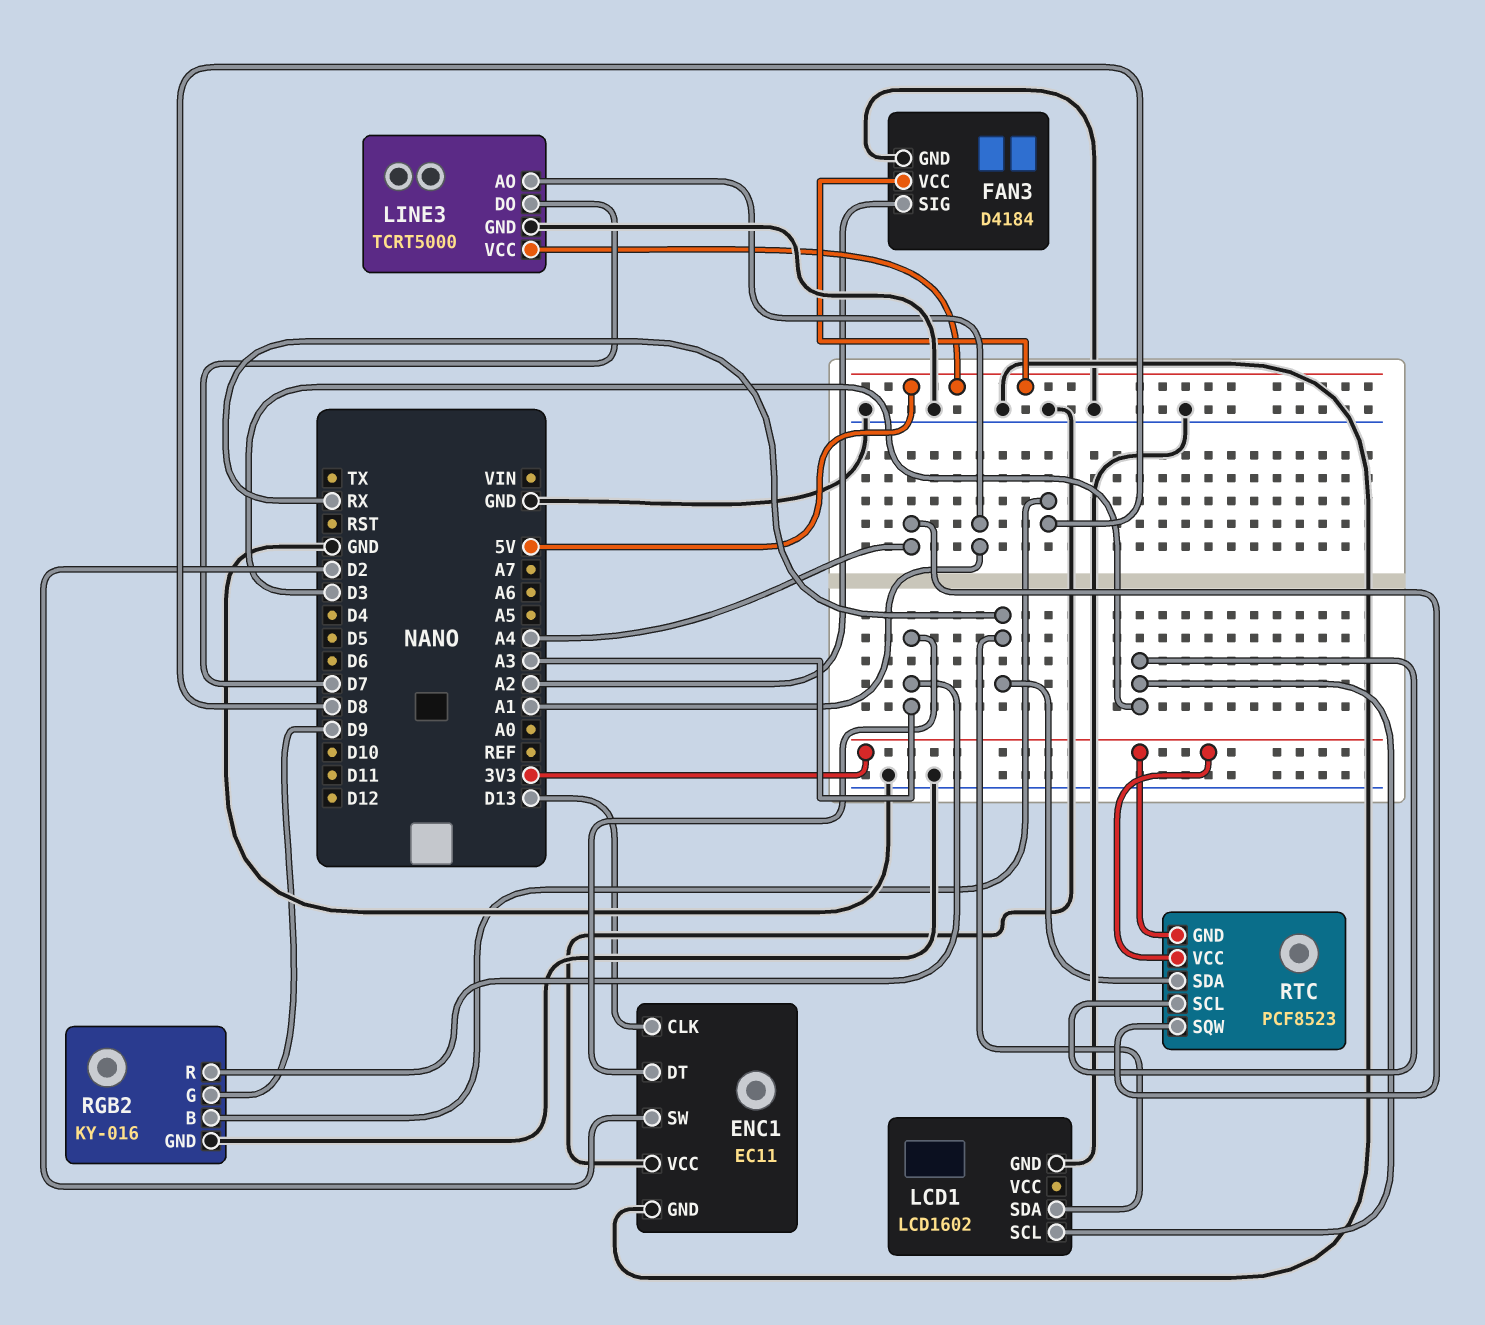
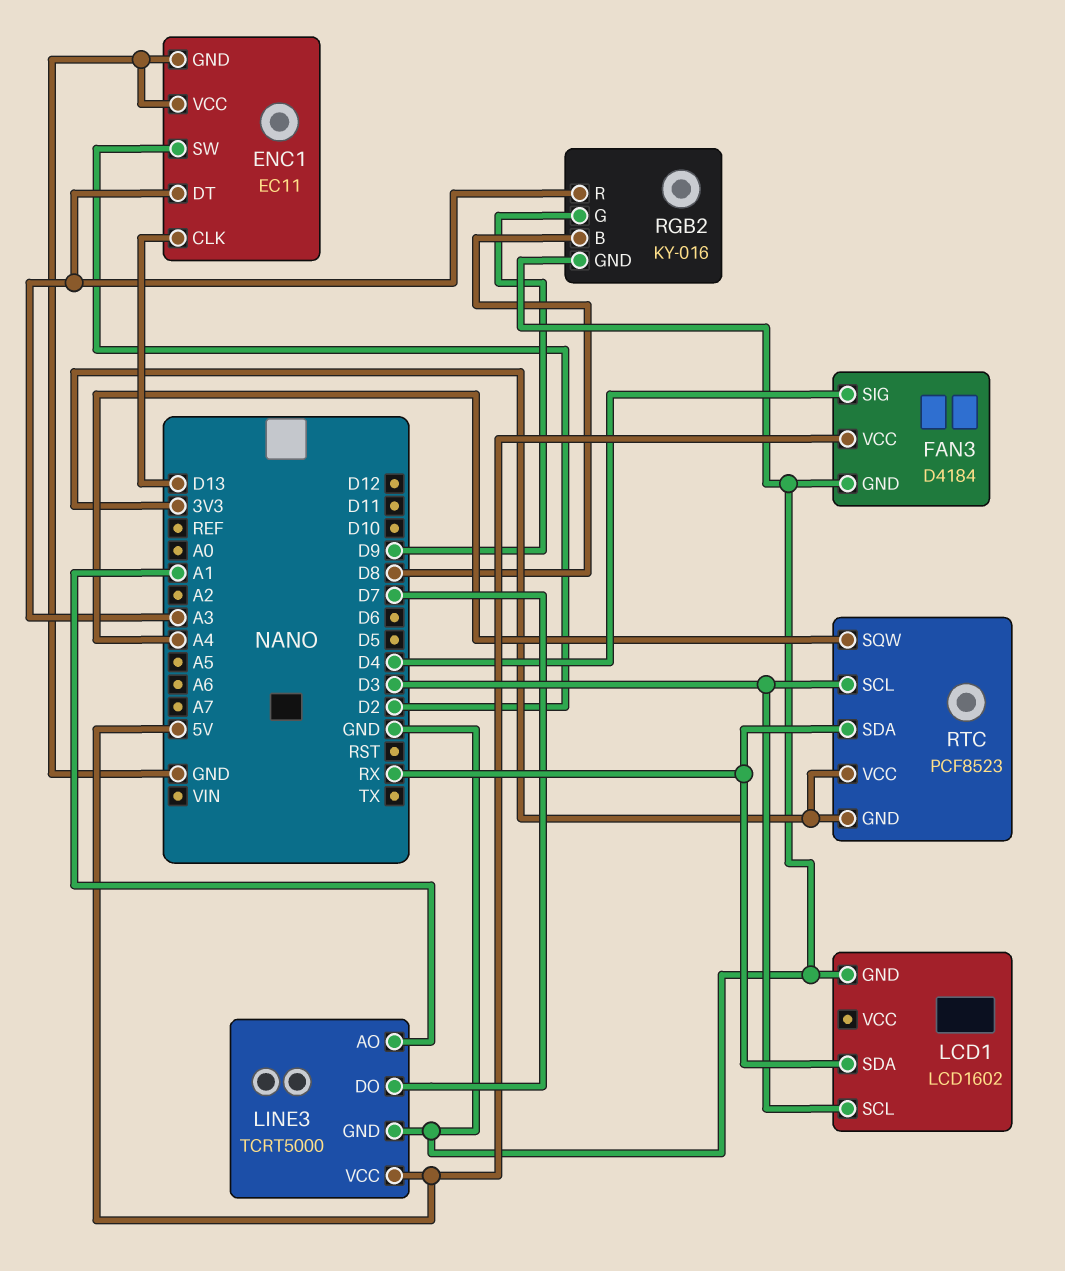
FAN3 pin SIG: A2 -> D4

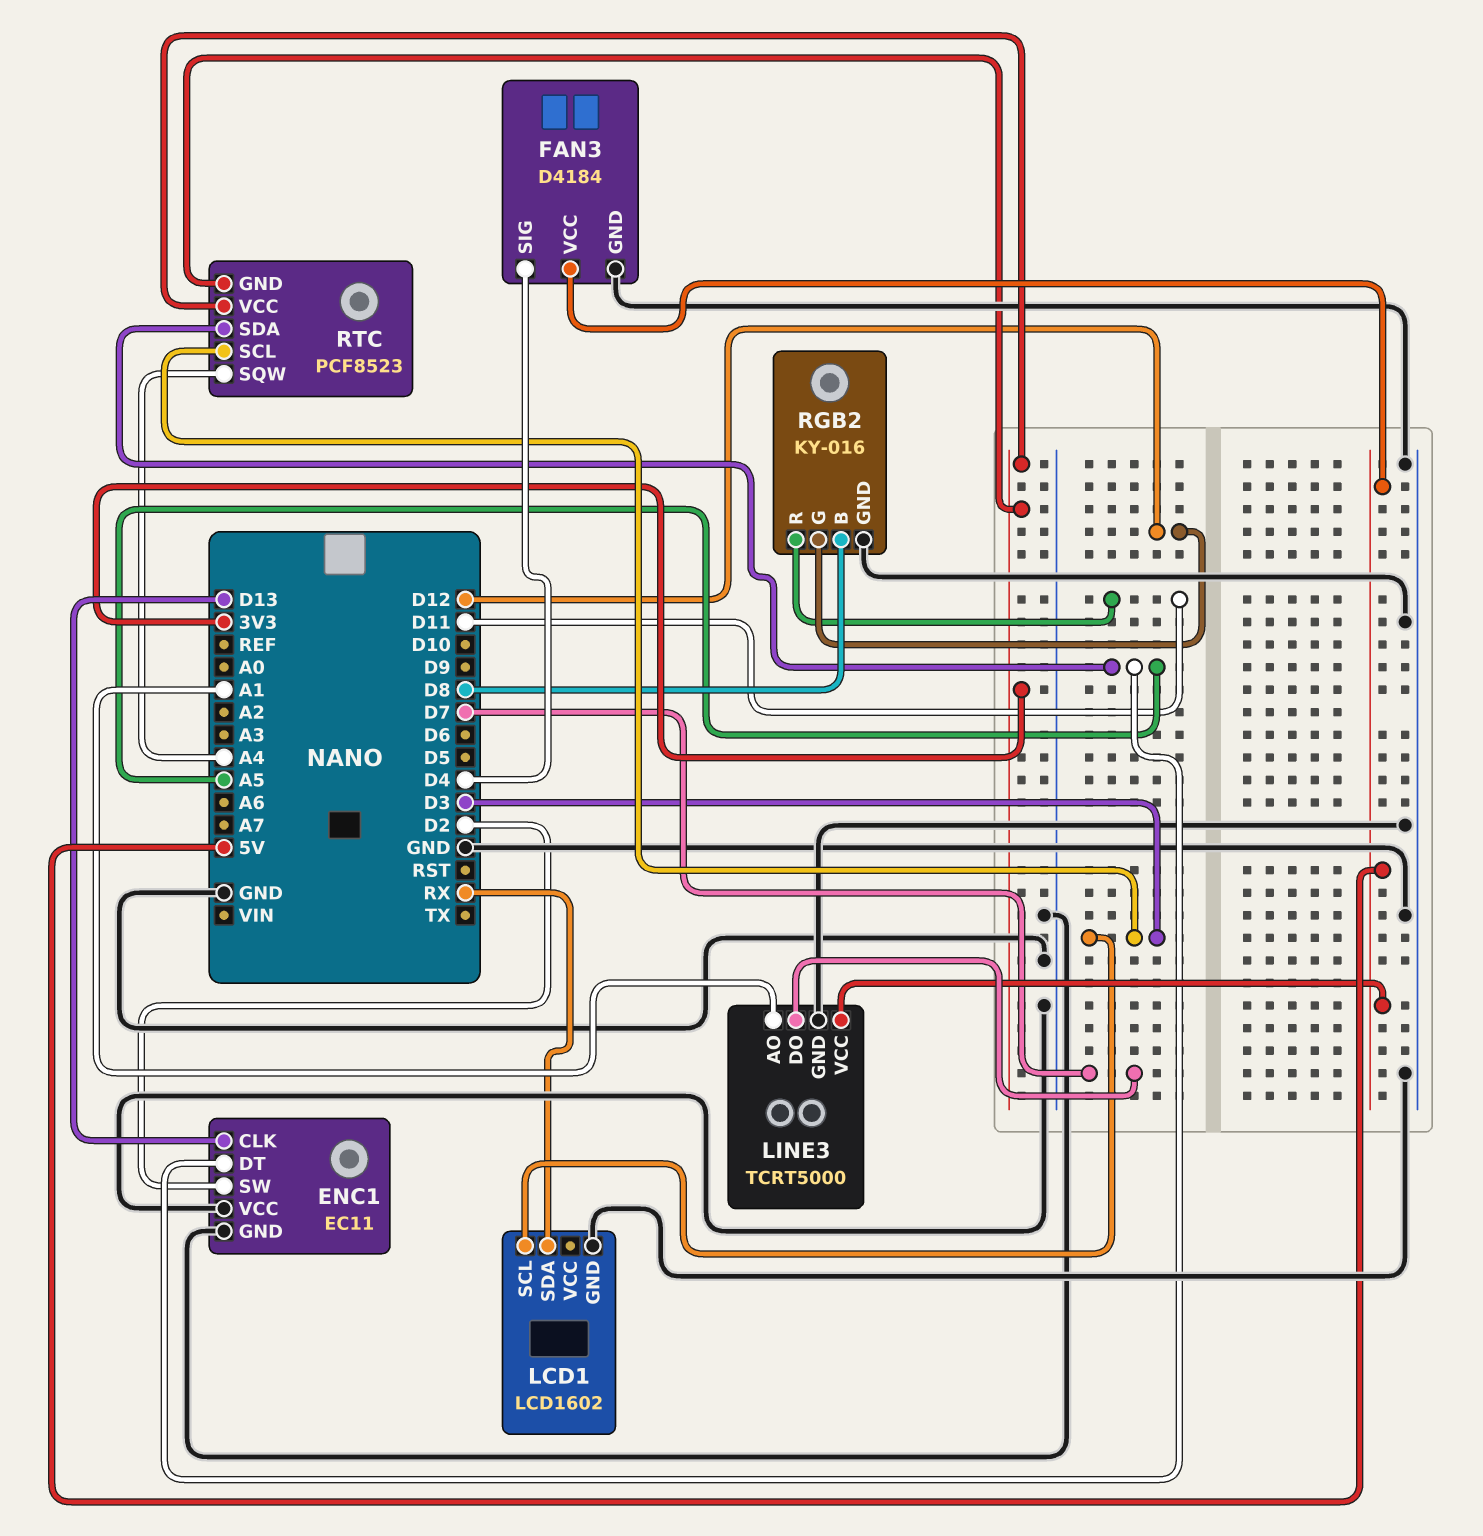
ENC1 pin DT: A3 -> A5
RGB2 pin G: D9 -> D12
RGB2 pin R: A3 -> D11
RTC pin SDA: RX -> A5

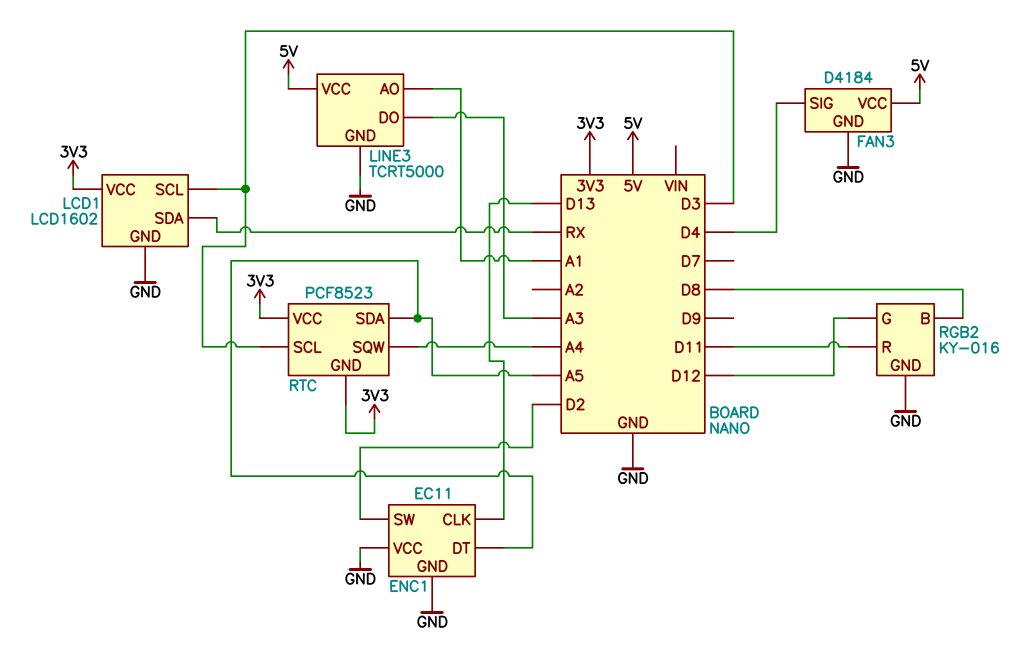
LCD1 pin VCC: none -> 3V3
LINE3 pin DO: D7 -> A3

